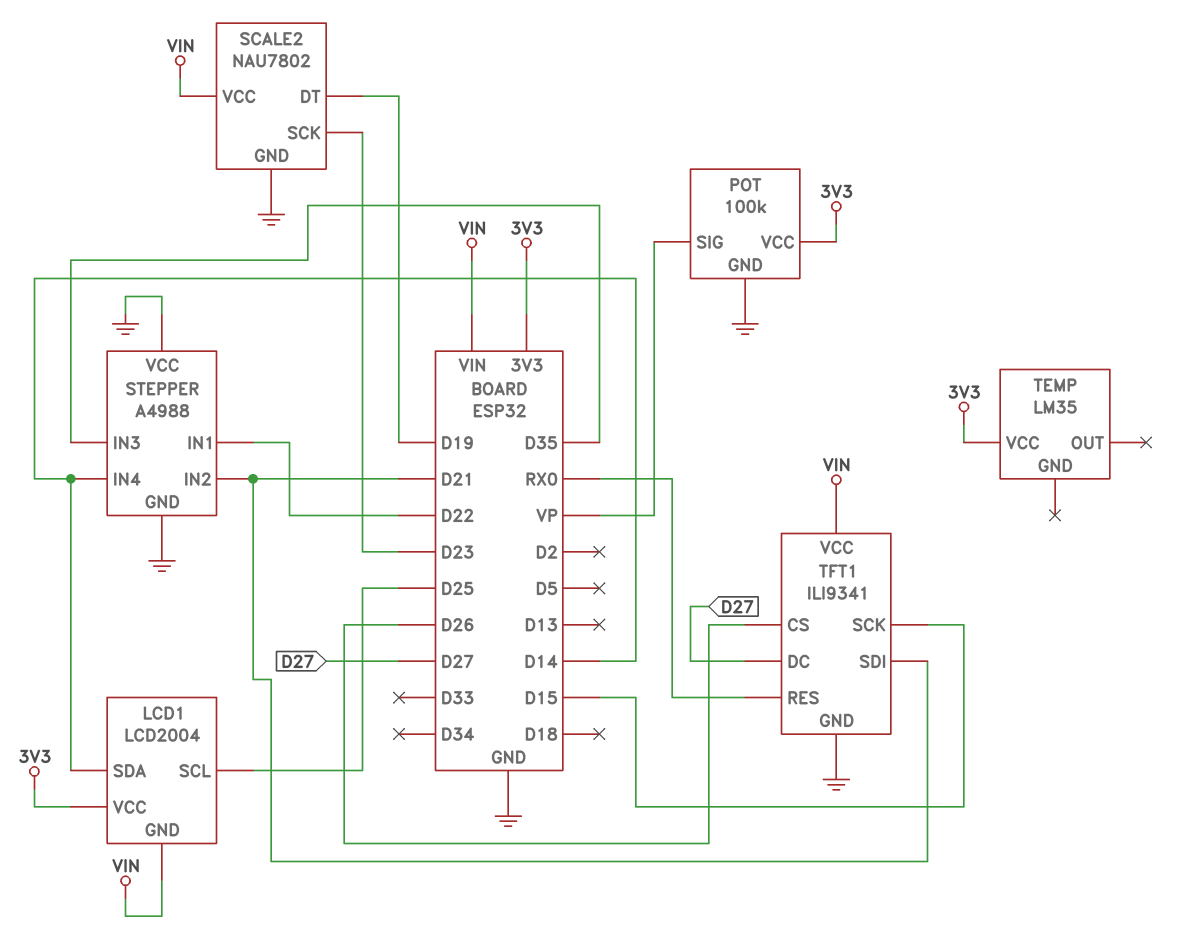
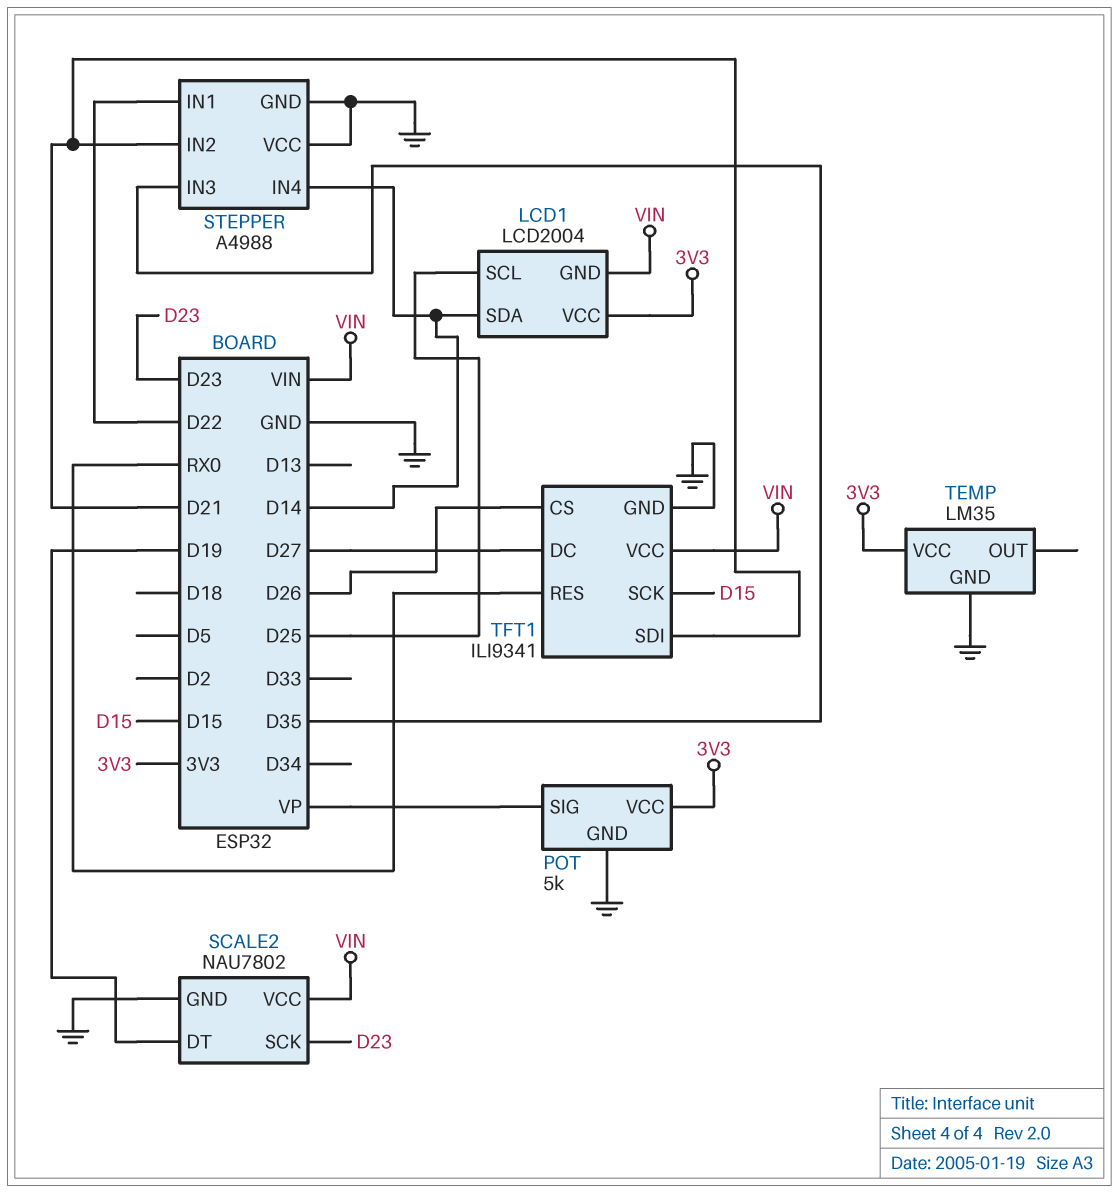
POT: 100k -> 5k
TEMP pin GND: none -> GND

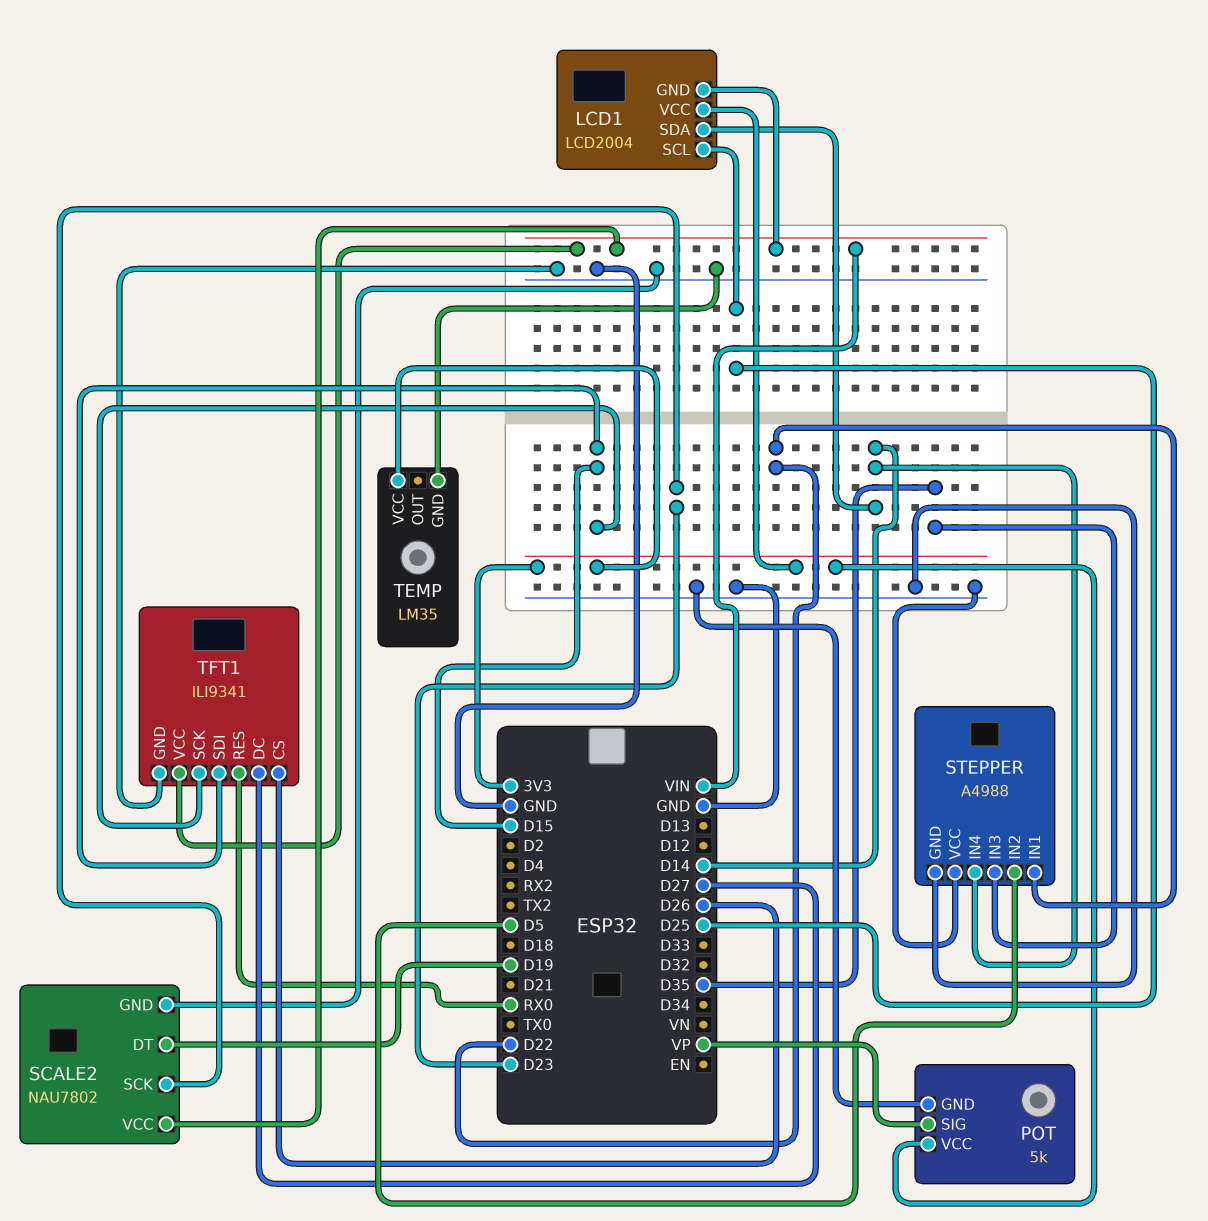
STEPPER pin IN2: D21 -> D5
TFT1 pin SDI: D21 -> D15

